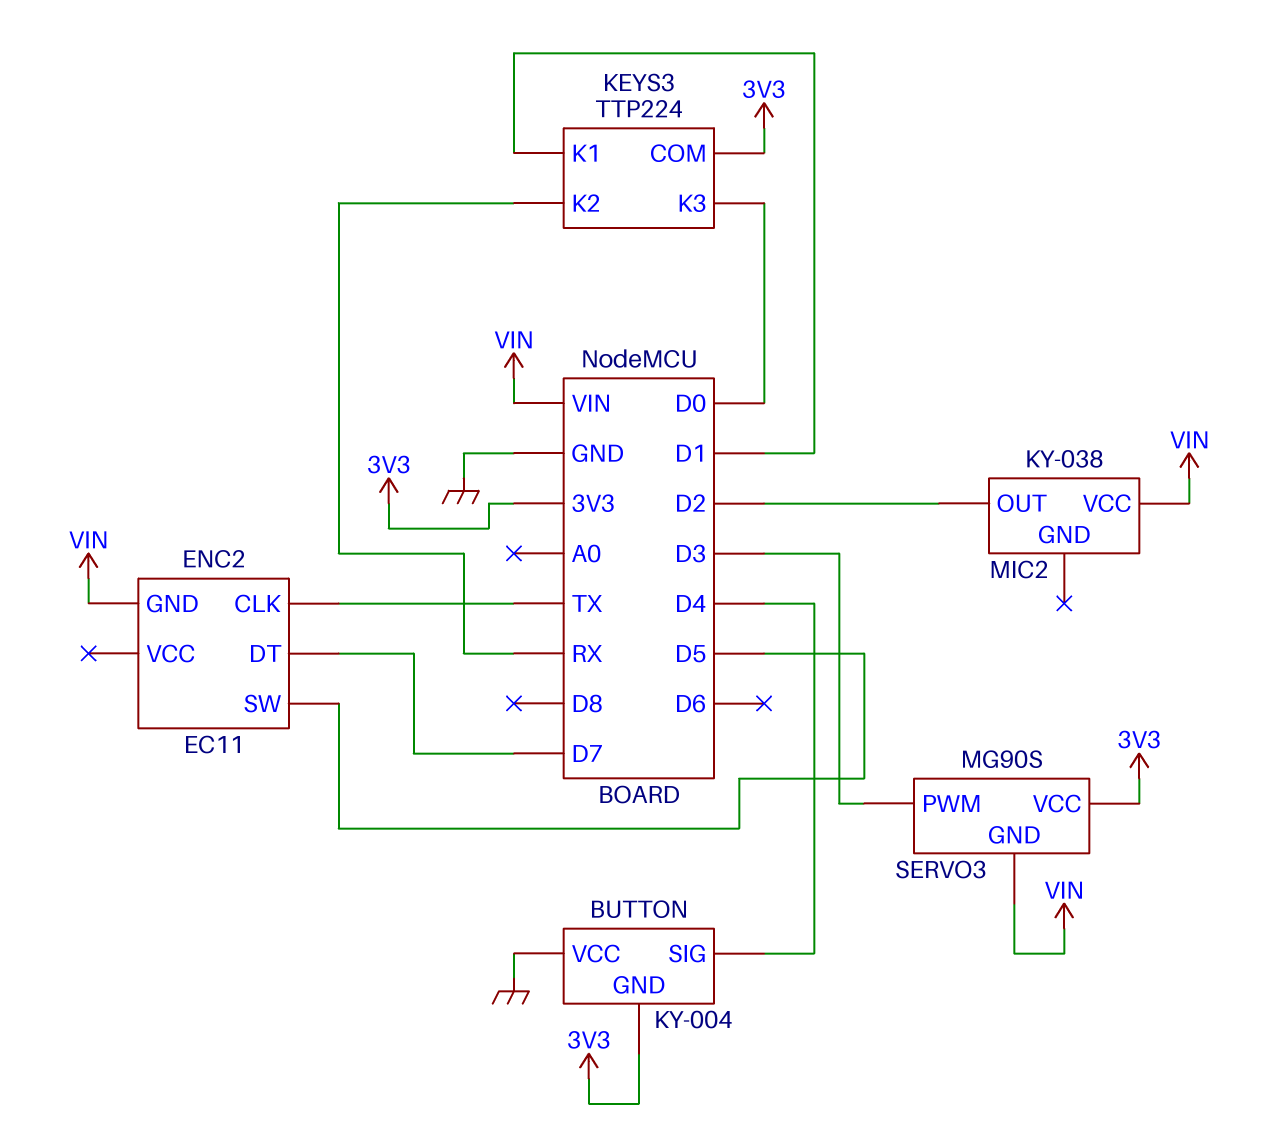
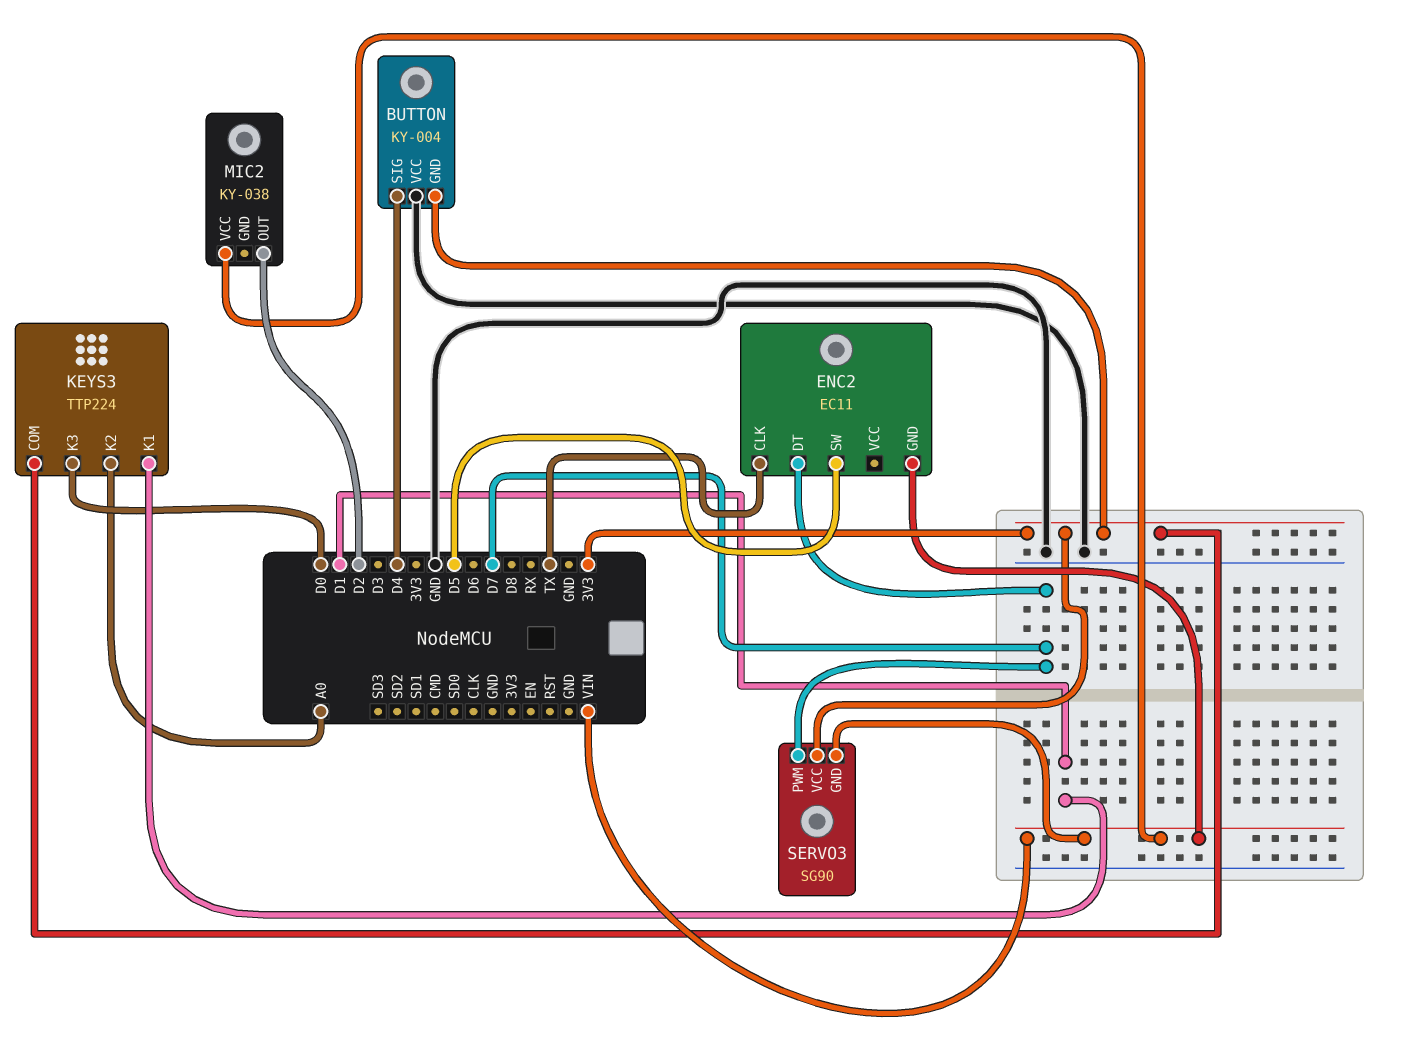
KEYS3 pin K2: RX -> A0
SERVO3: MG90S -> SG90
SERVO3 pin PWM: D3 -> D7

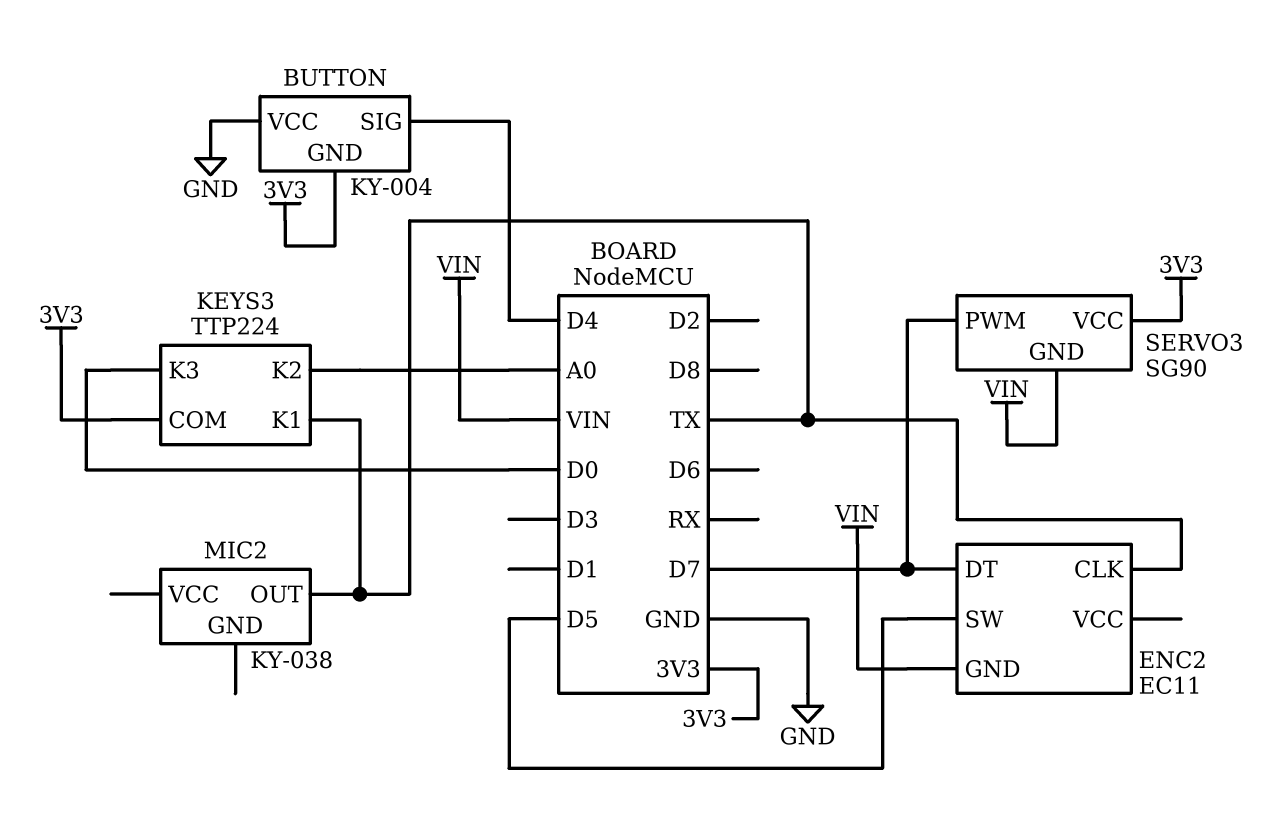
KEYS3 pin K1: D1 -> TX
MIC2 pin OUT: D2 -> TX
MIC2 pin VCC: VIN -> none

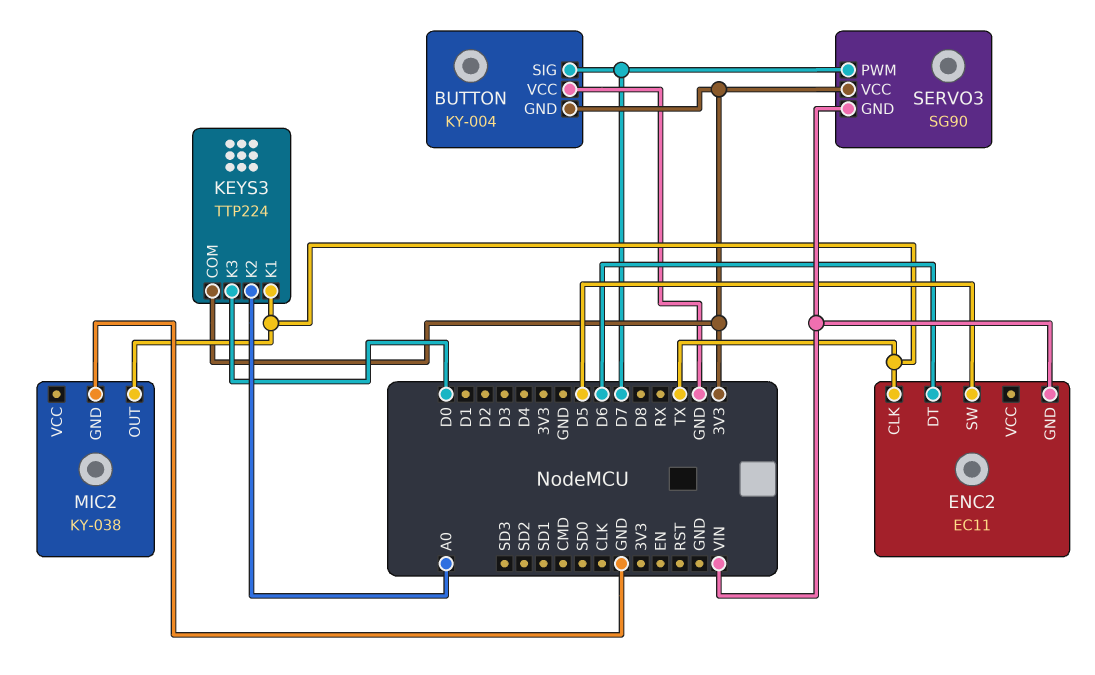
BUTTON pin SIG: D4 -> D7
ENC2 pin DT: D7 -> D6
MIC2 pin GND: none -> GND

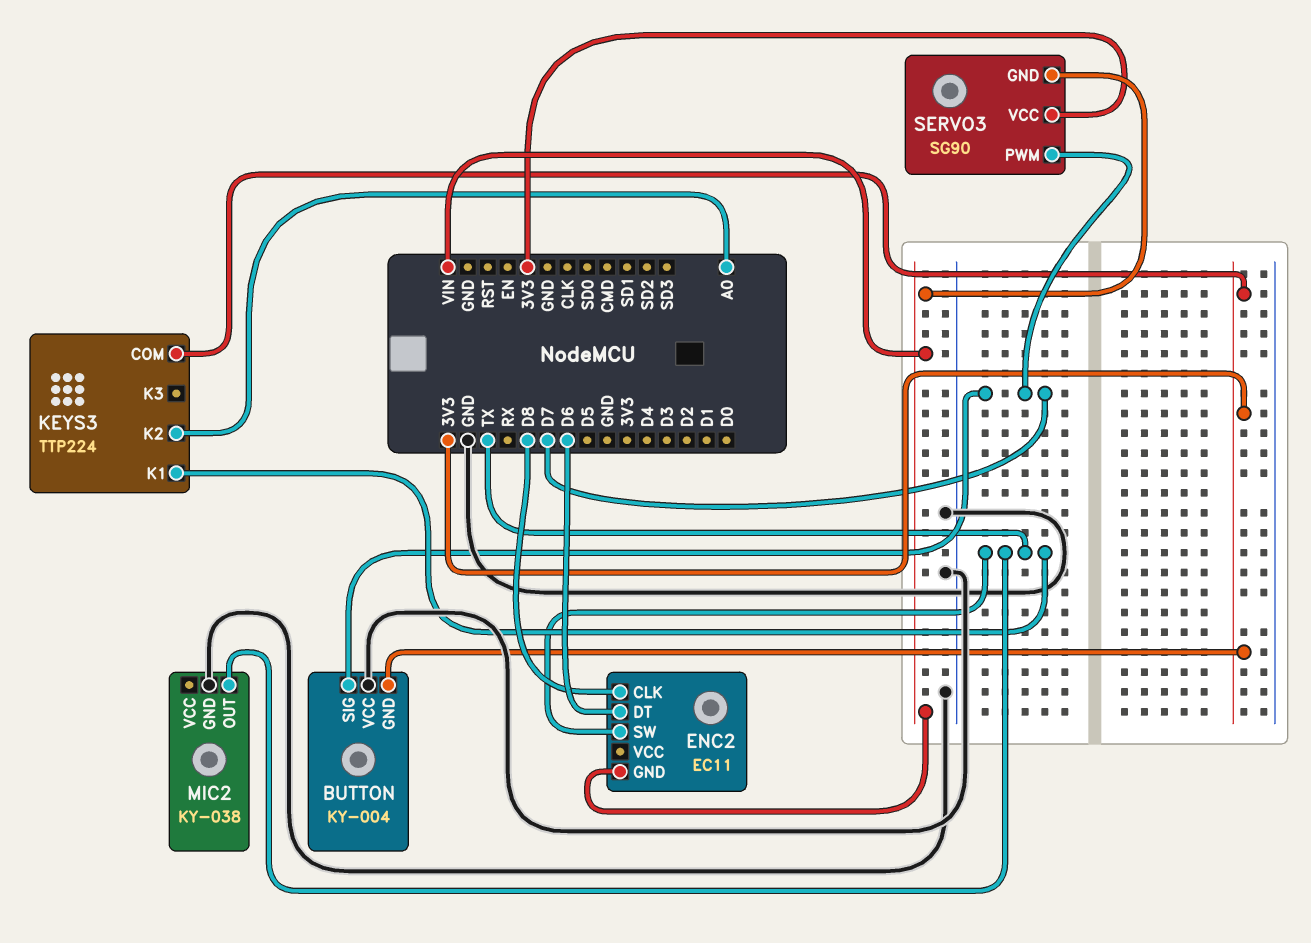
ENC2 pin CLK: TX -> D8
ENC2 pin SW: D5 -> TX
KEYS3 pin K3: D0 -> none

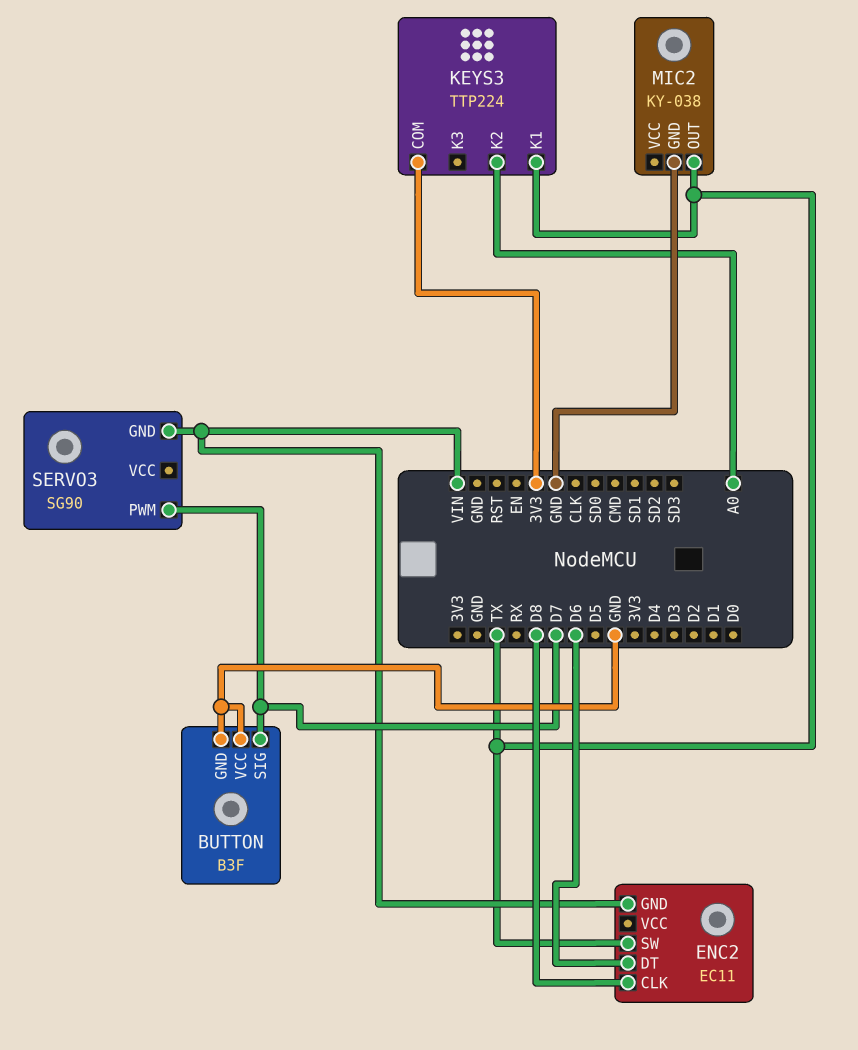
BUTTON: KY-004 -> B3F
BUTTON pin GND: 3V3 -> GND
SERVO3 pin VCC: 3V3 -> none

